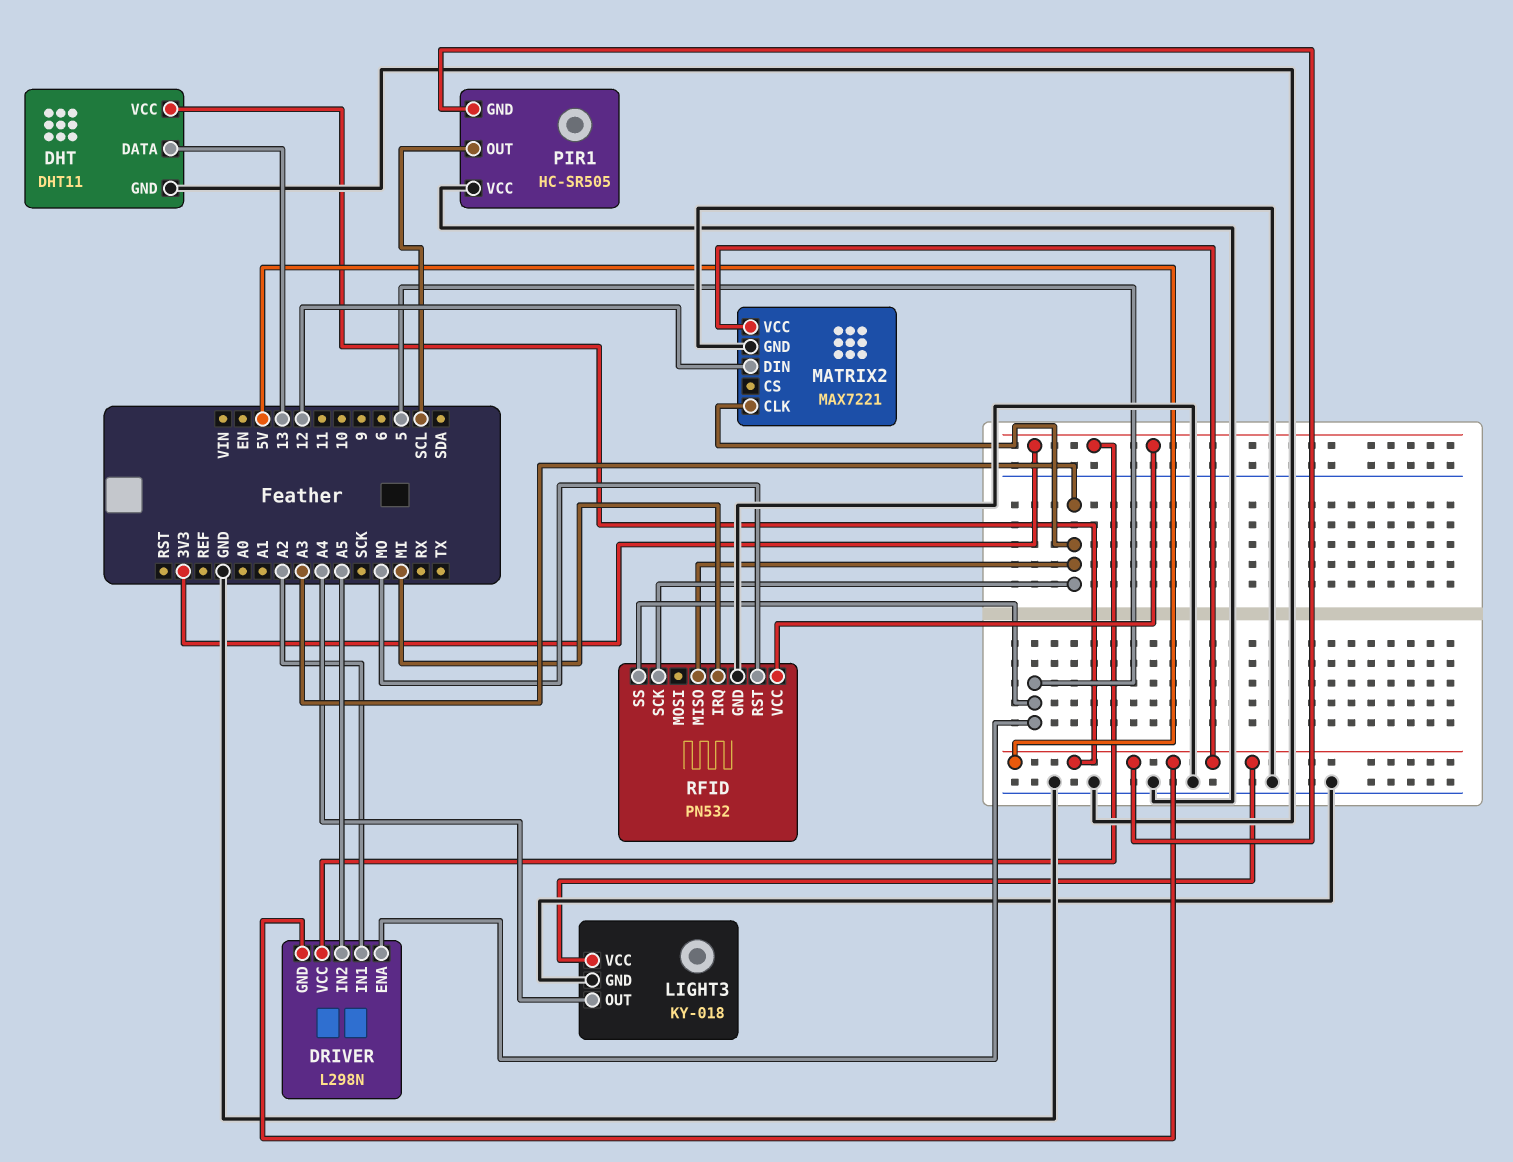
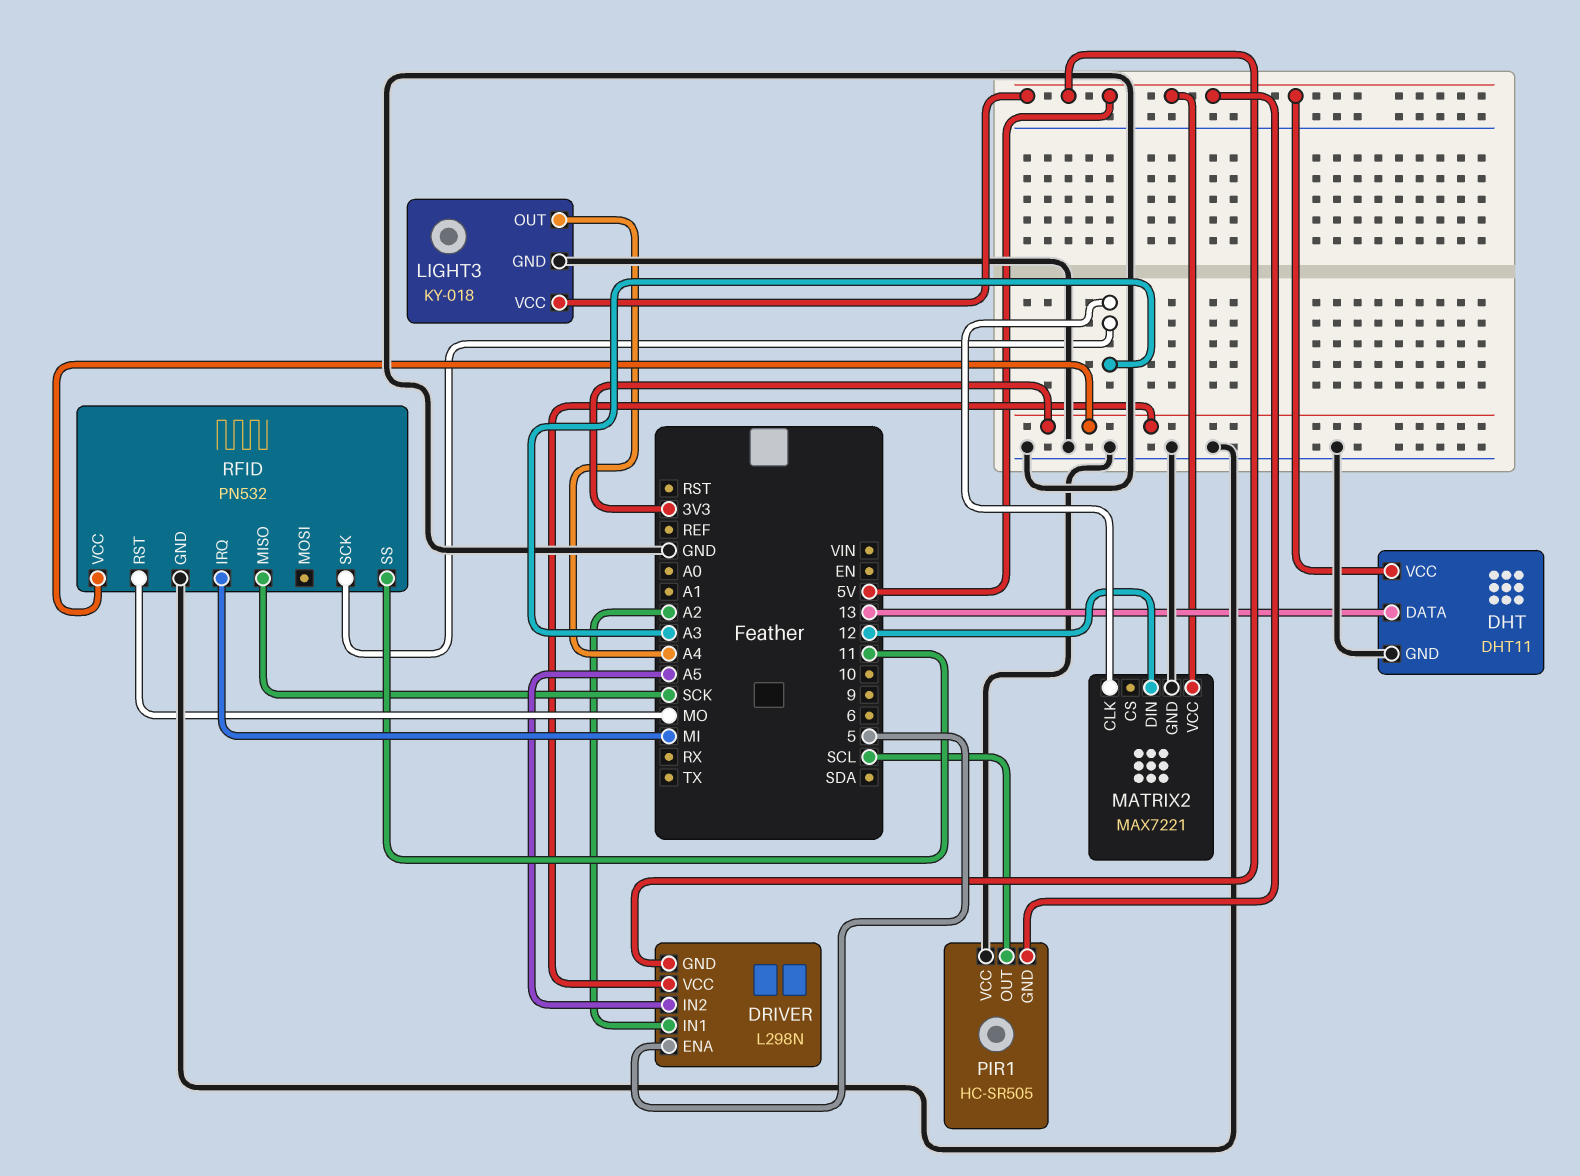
RFID pin MISO: A3 -> SCK
RFID pin SS: 5 -> 11

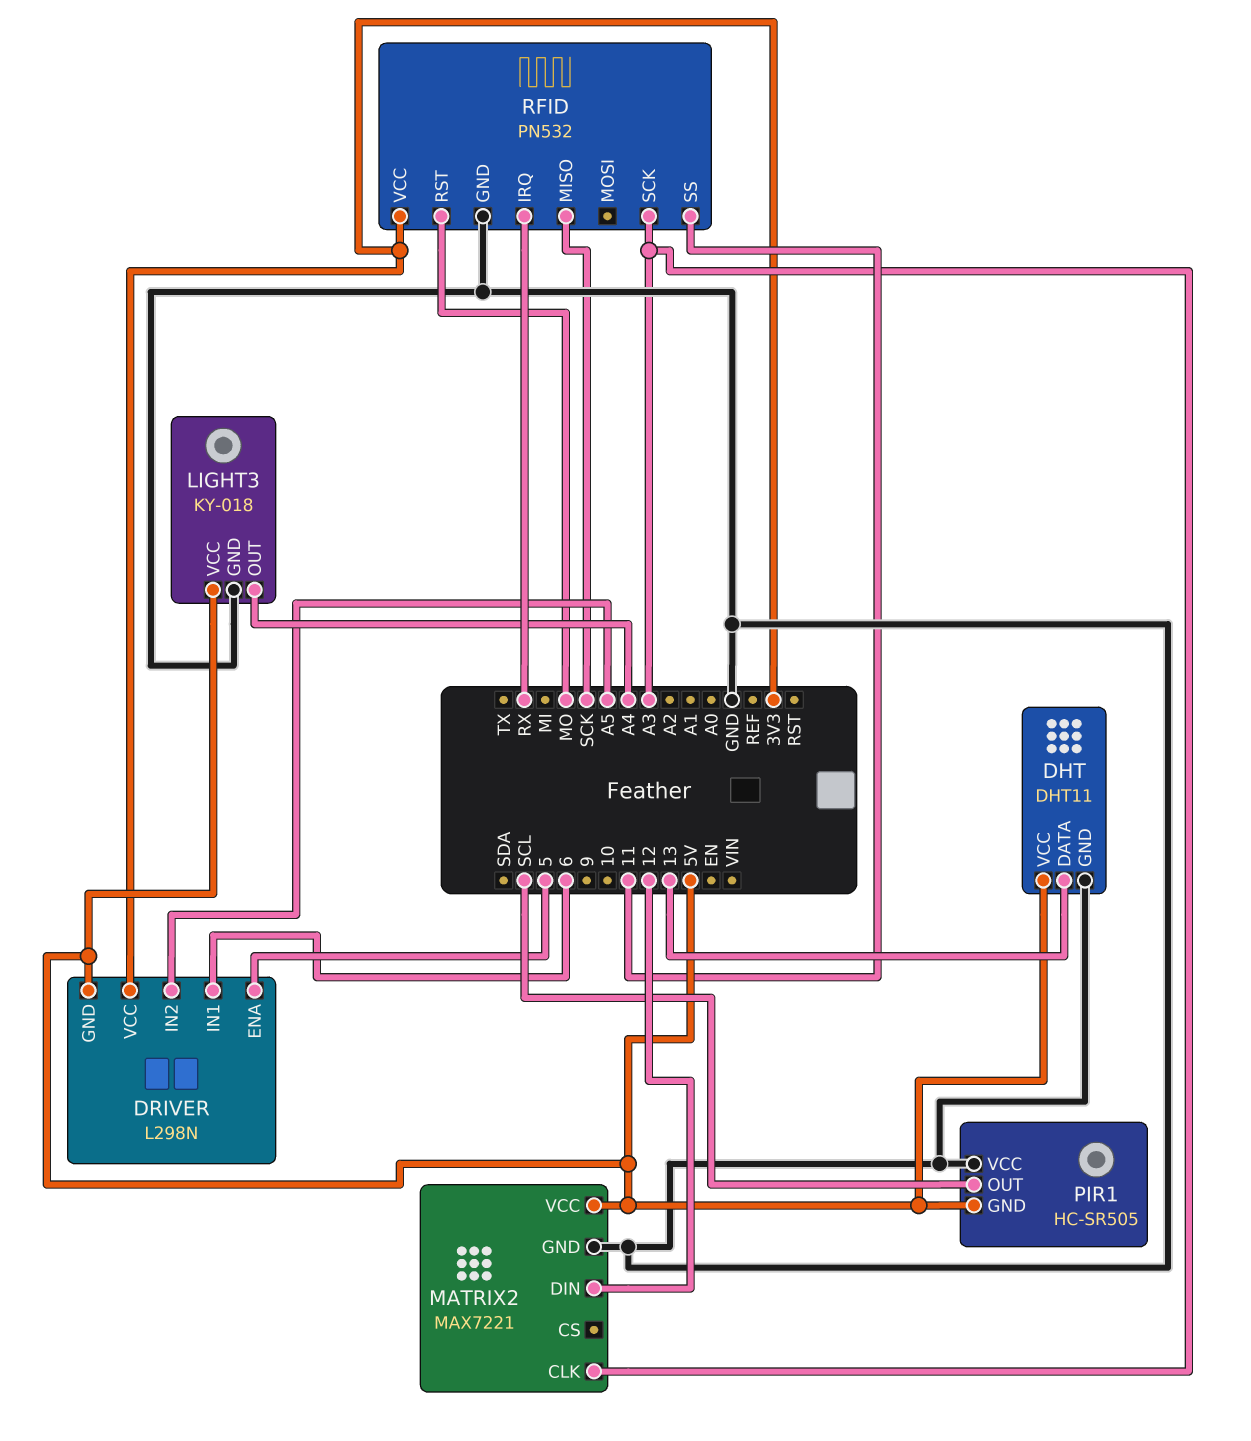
DRIVER pin IN1: A2 -> 6
RFID pin IRQ: MI -> RX

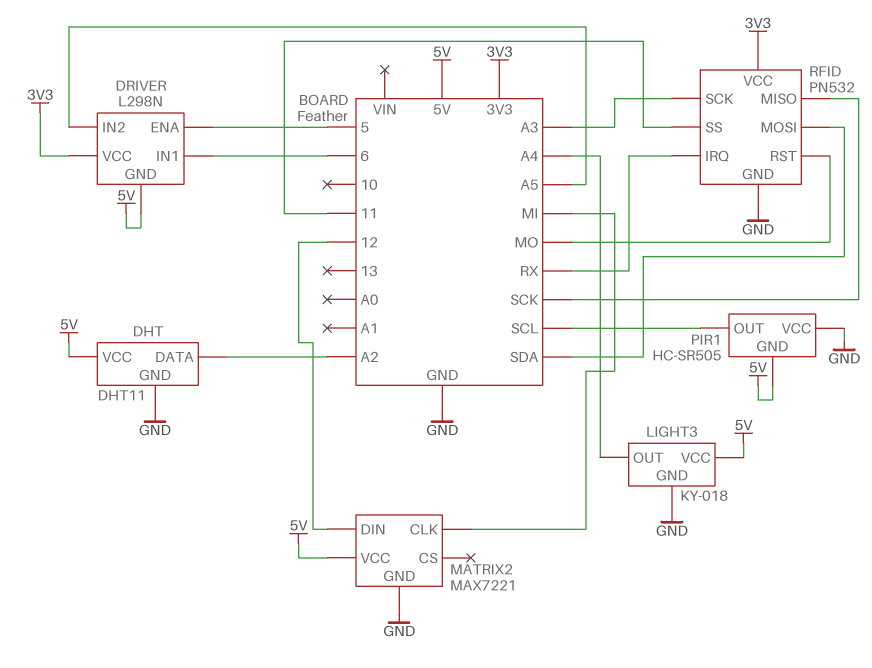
DHT pin DATA: 13 -> A2
MATRIX2 pin CLK: A3 -> MI
RFID pin MOSI: none -> SDA

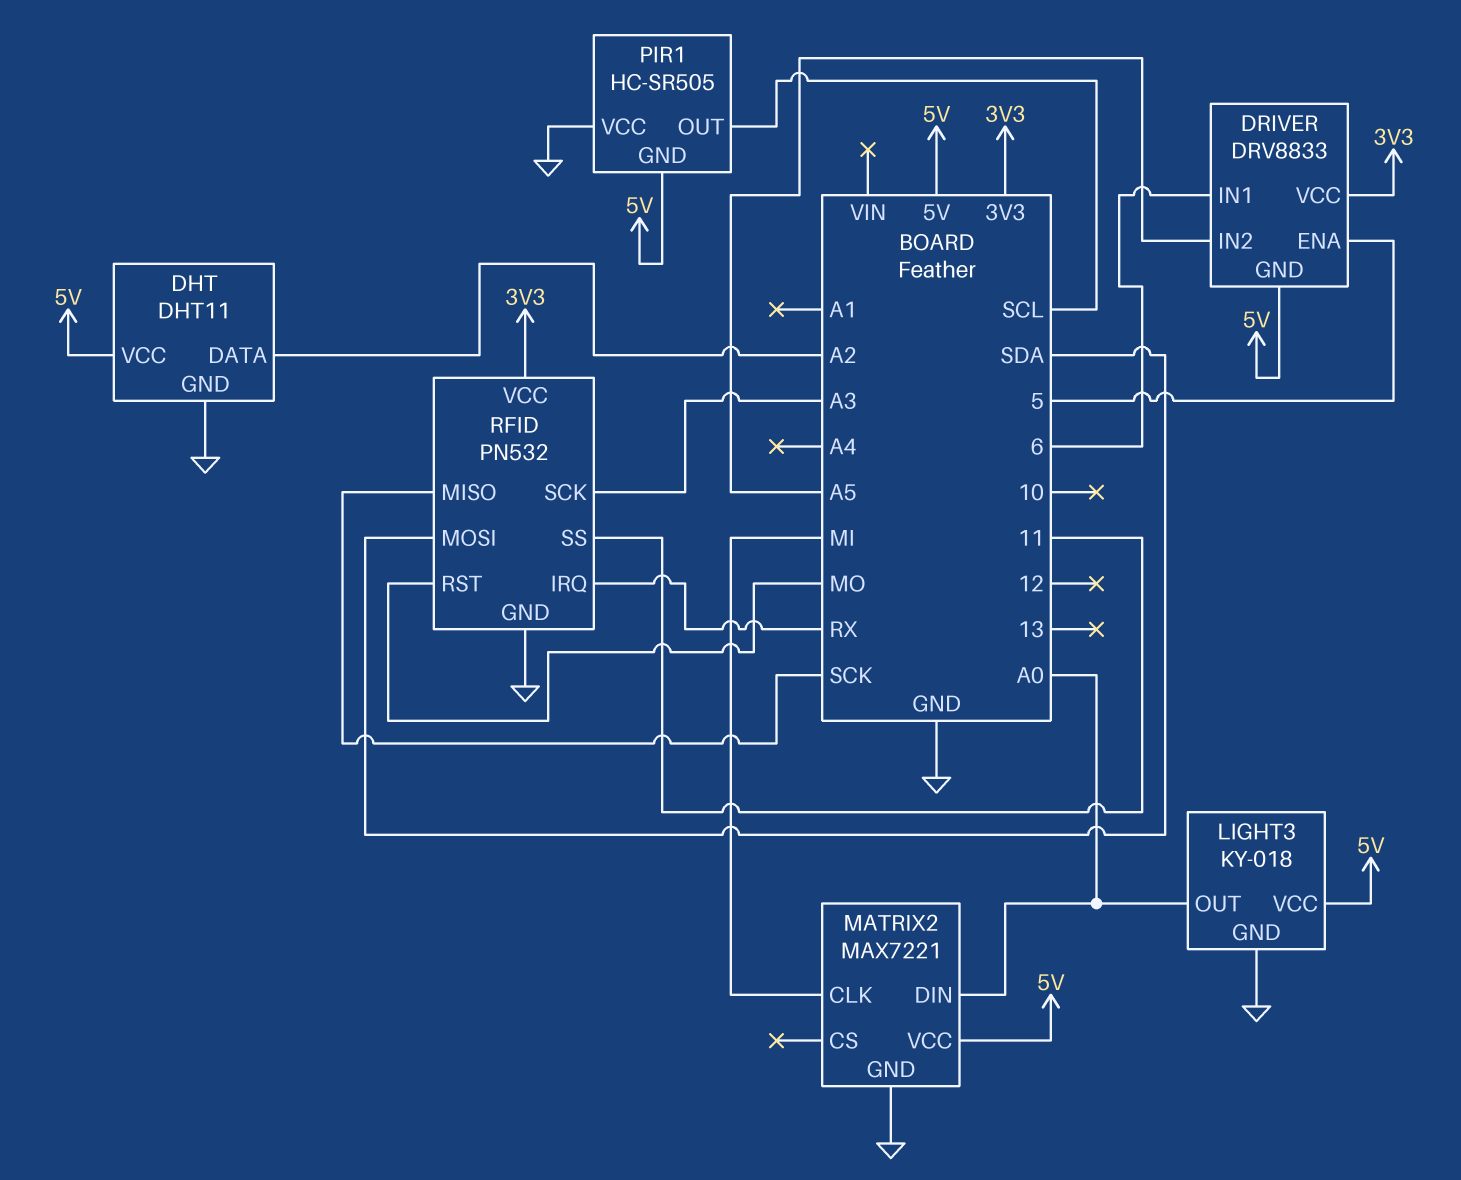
DRIVER: L298N -> DRV8833
LIGHT3 pin OUT: A4 -> A0
MATRIX2 pin DIN: 12 -> A0

